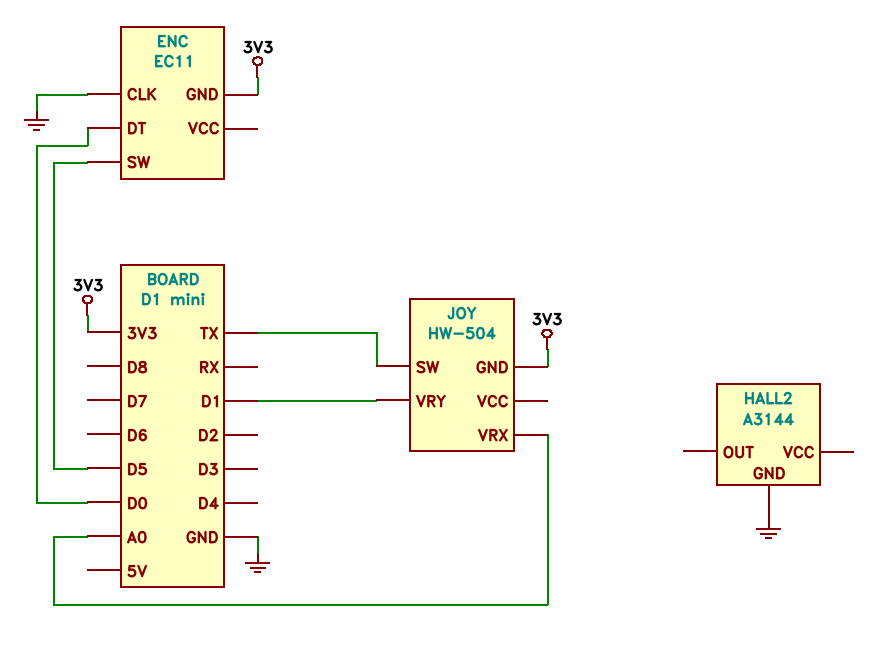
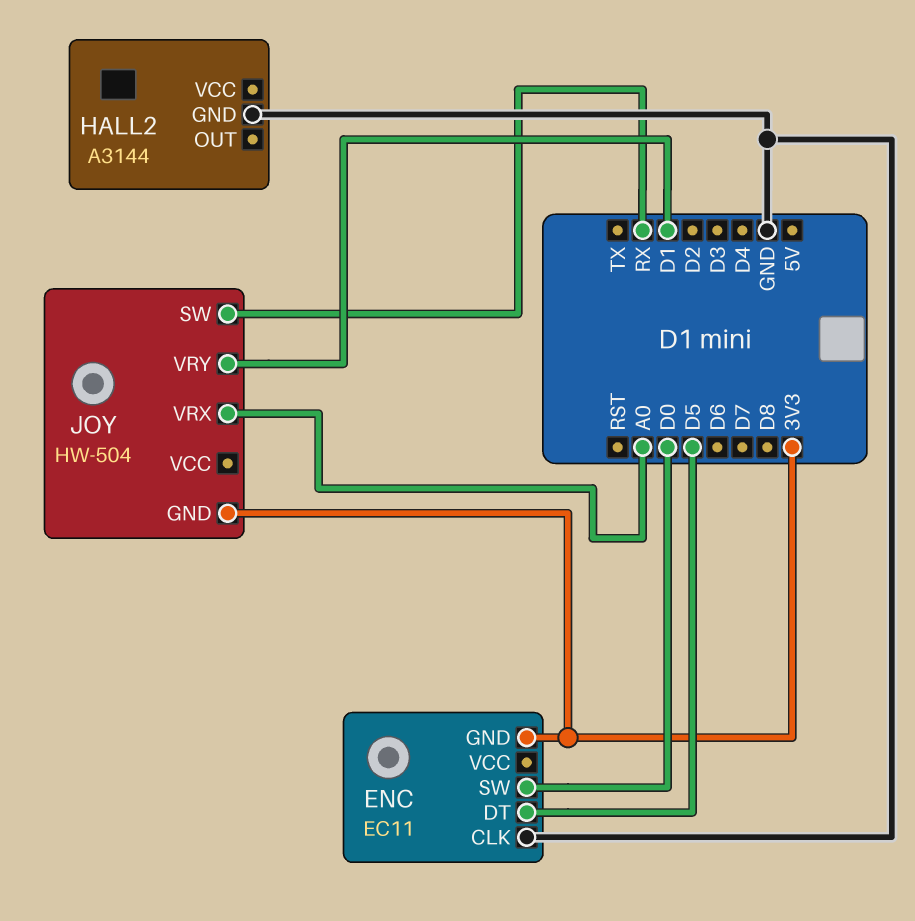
ENC pin DT: D0 -> D5
ENC pin SW: D5 -> D0
JOY pin SW: TX -> RX

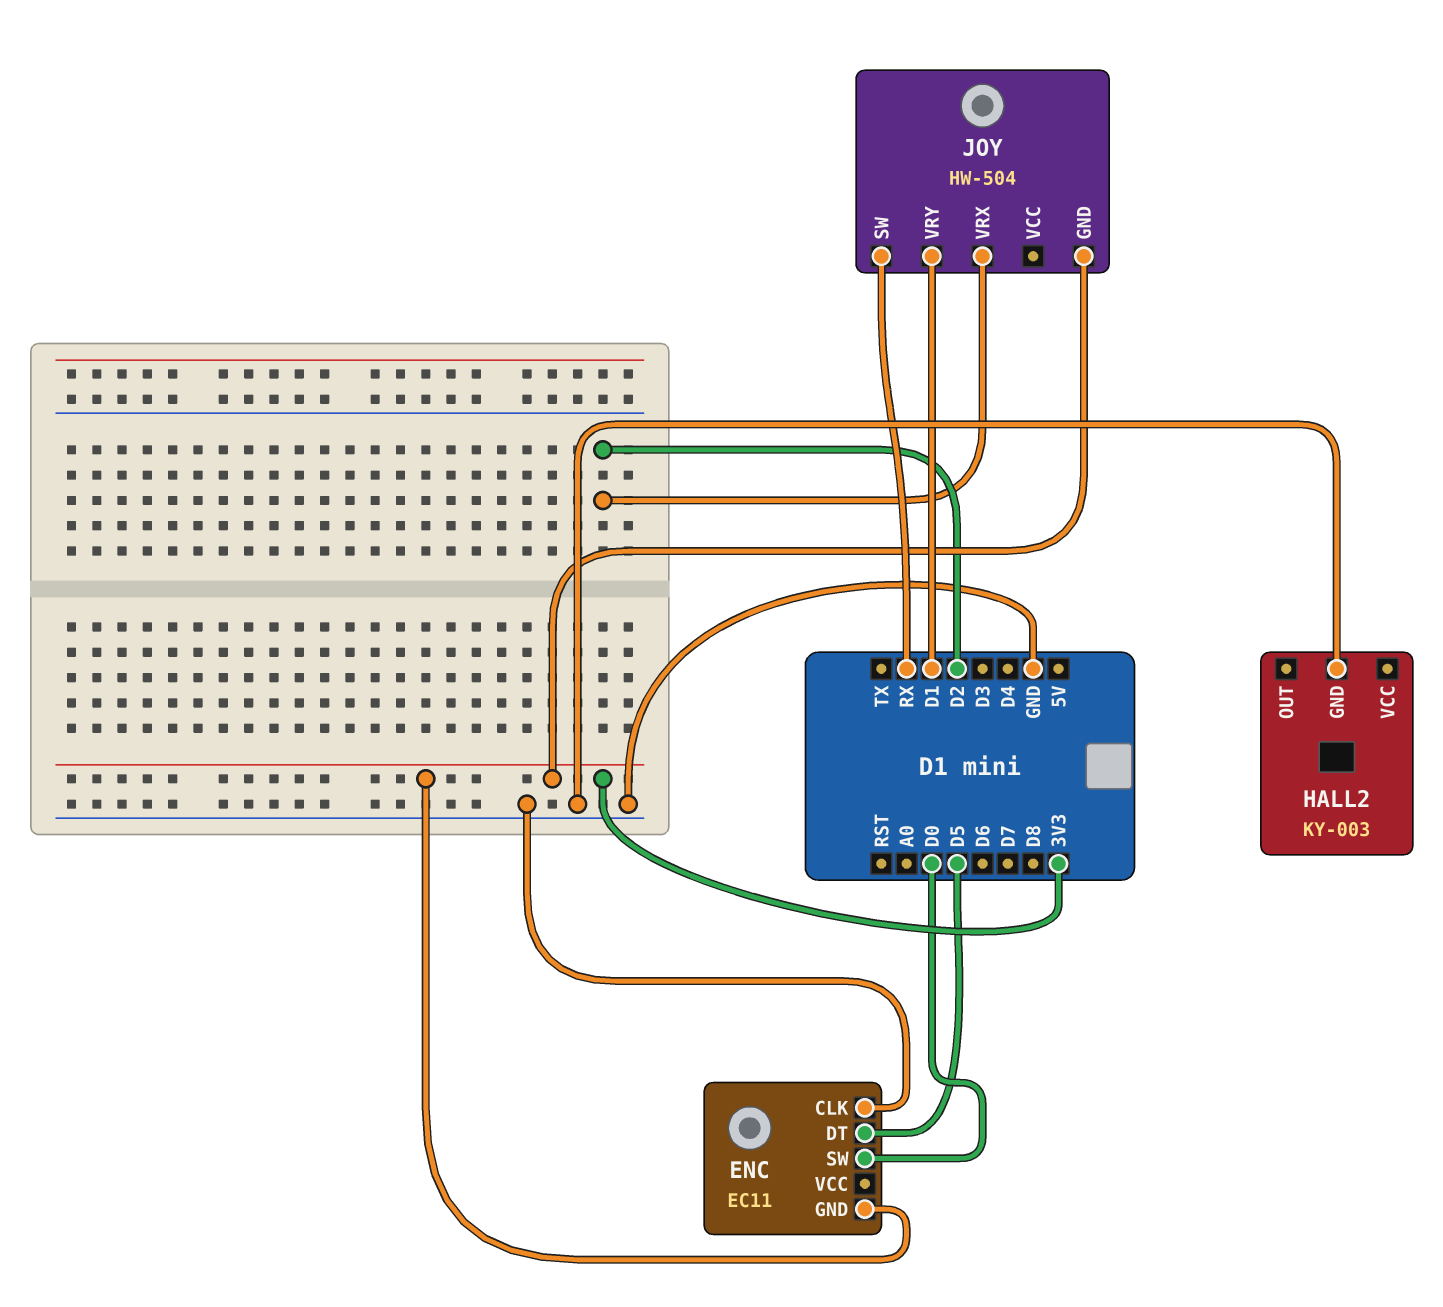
HALL2: A3144 -> KY-003
JOY pin VRX: A0 -> D2

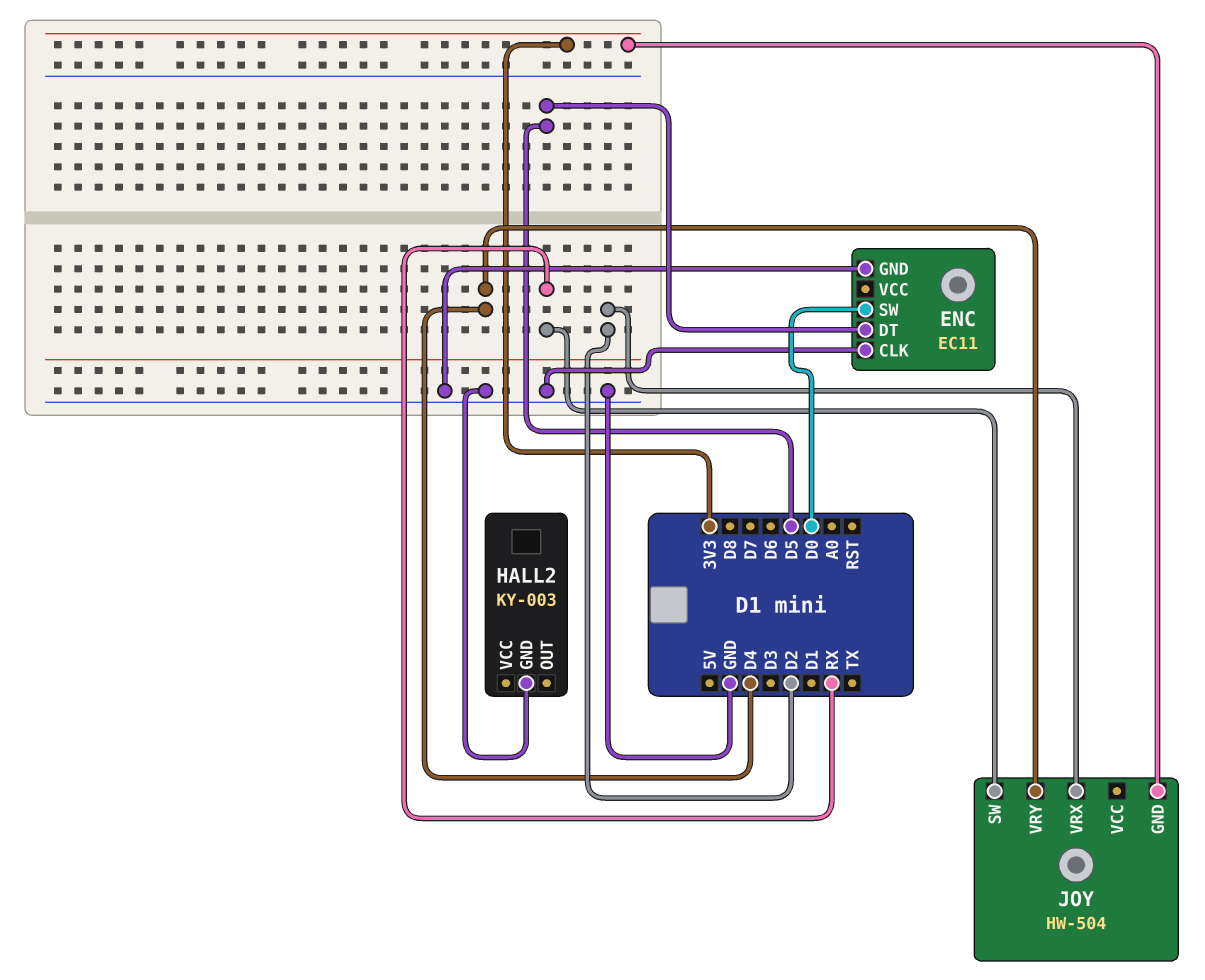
ENC pin GND: 3V3 -> GND
JOY pin VRY: D1 -> D4

